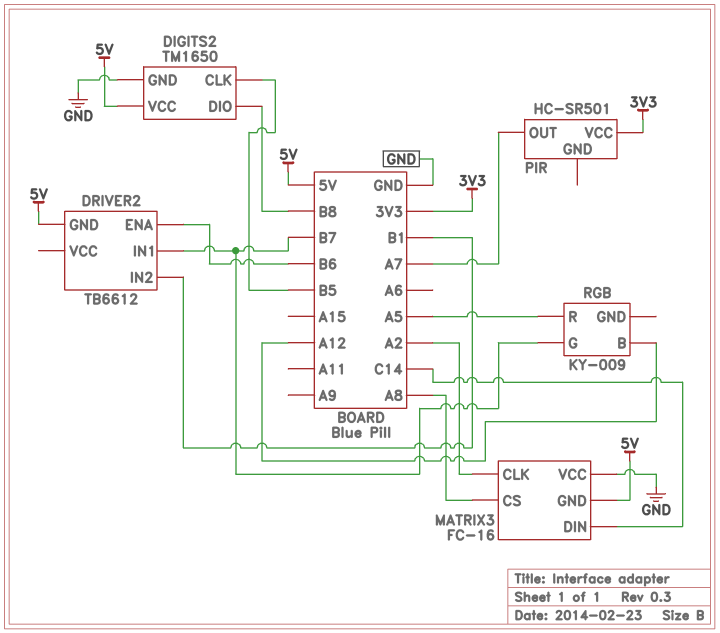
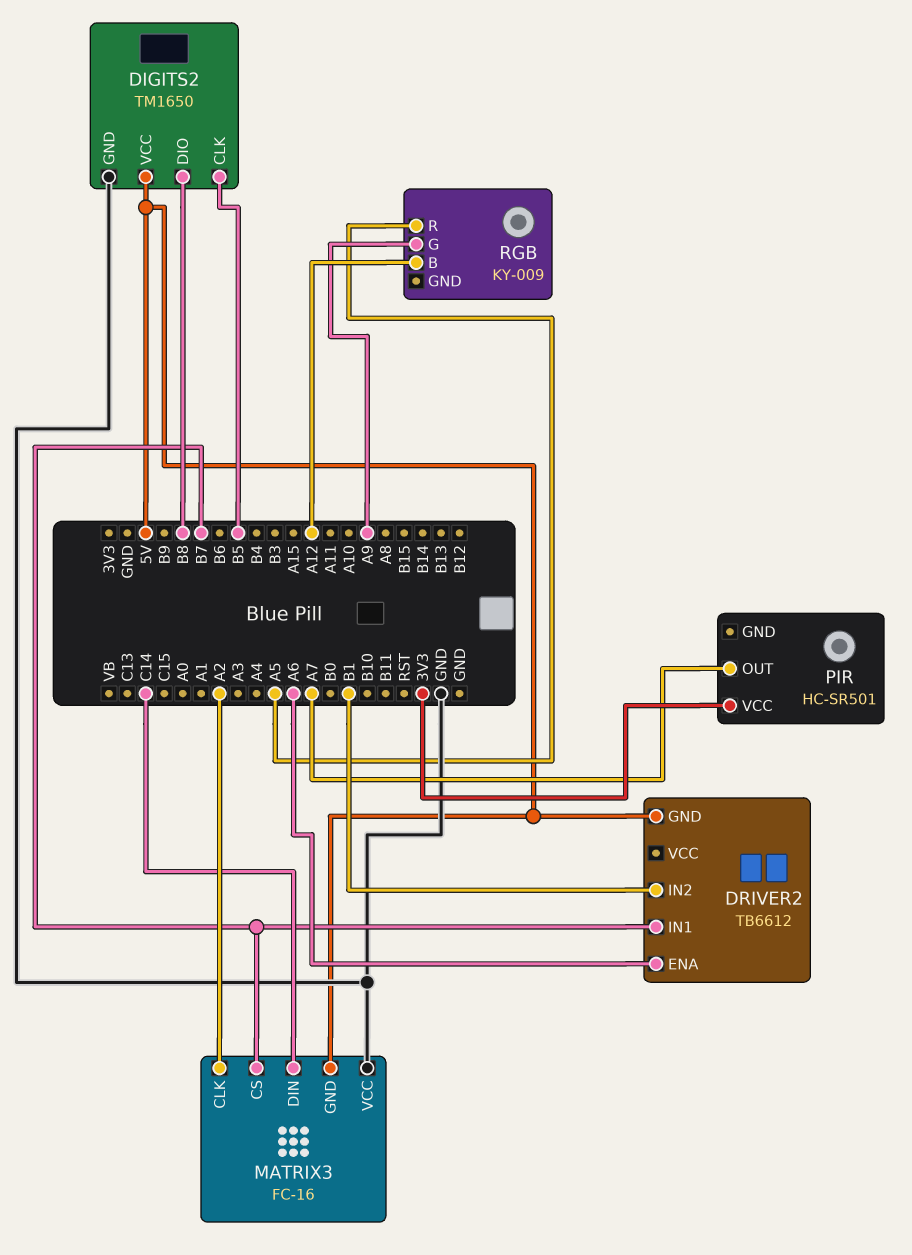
DRIVER2 pin ENA: B6 -> A6
MATRIX3 pin CS: A8 -> B7
RGB pin G: B7 -> A9

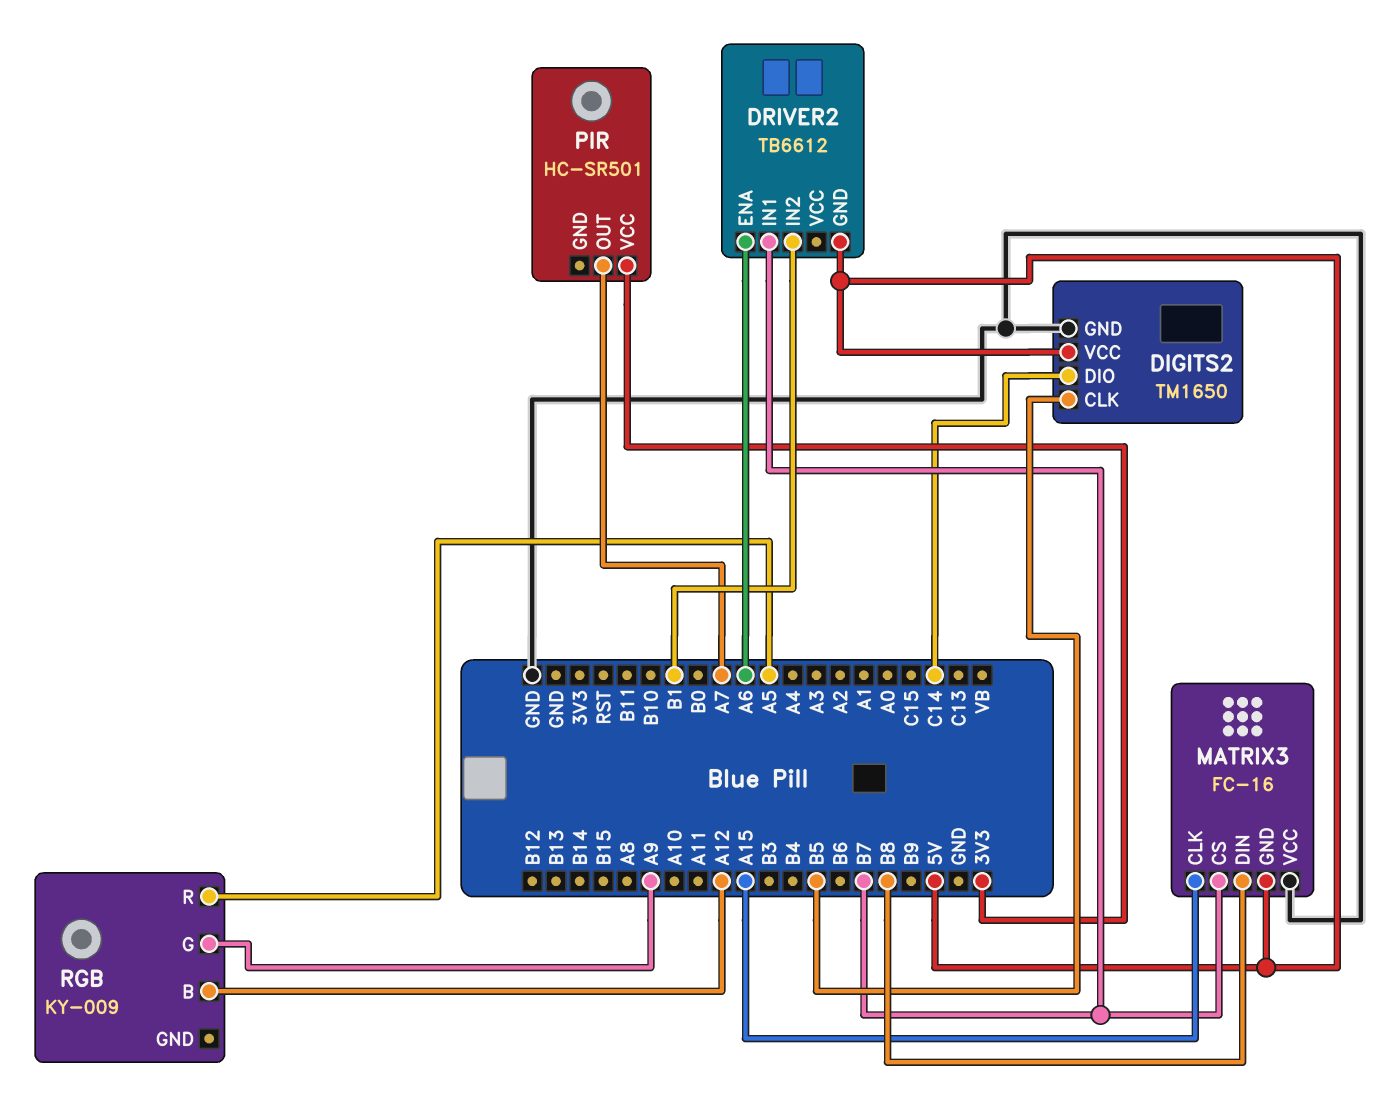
DIGITS2 pin DIO: B8 -> C14
MATRIX3 pin CLK: A2 -> A15
MATRIX3 pin DIN: C14 -> B8

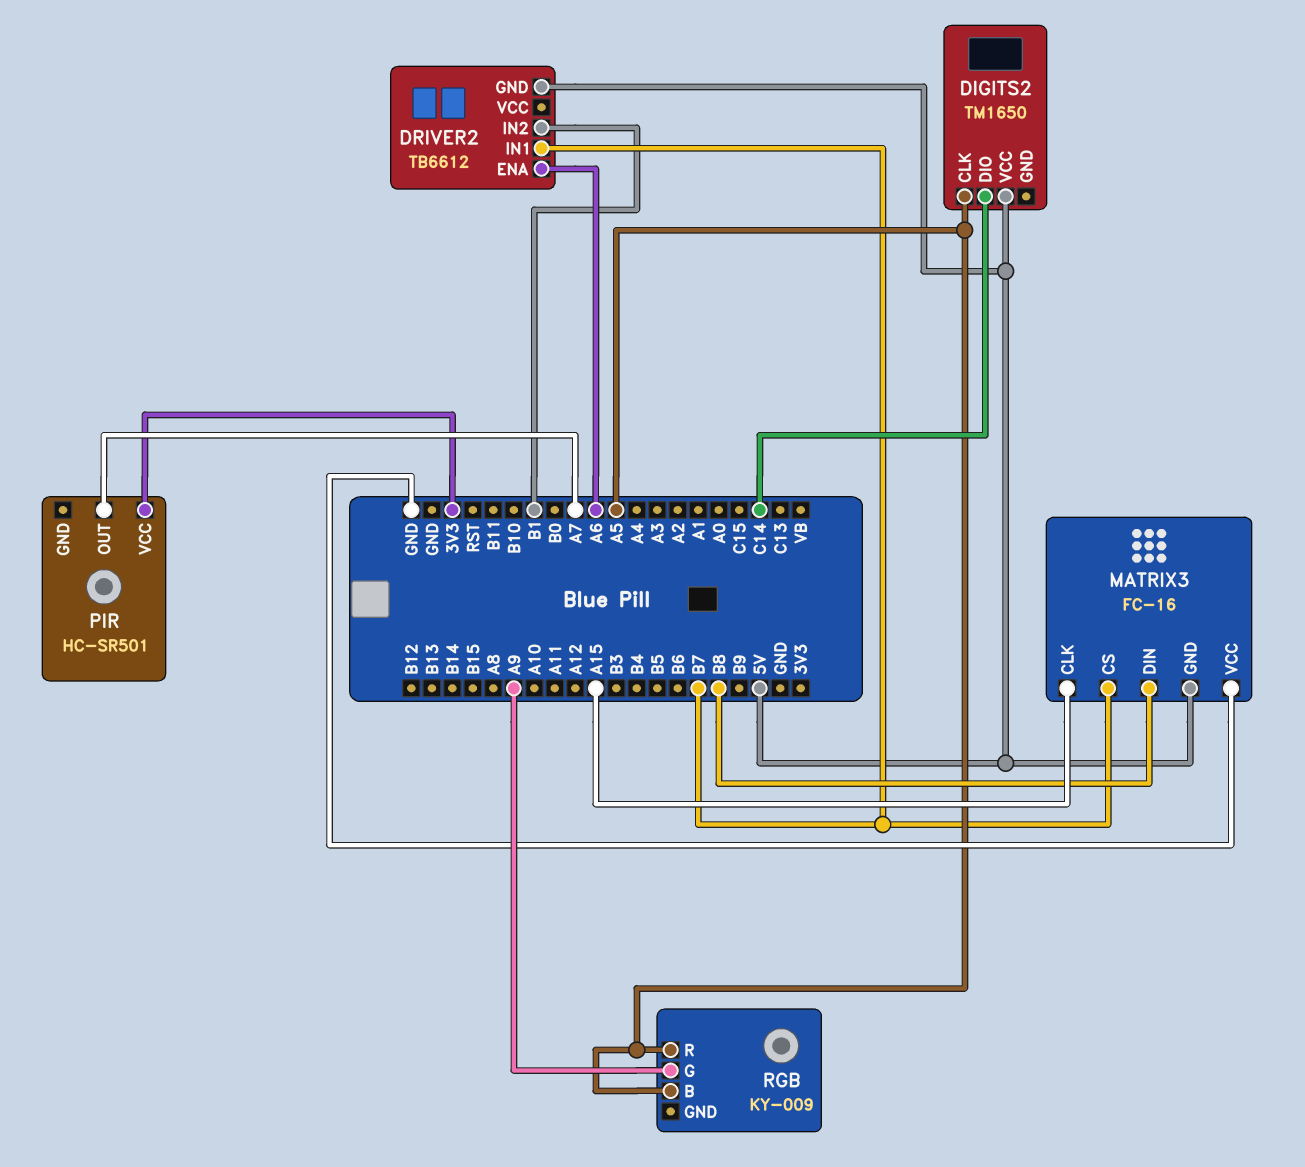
DIGITS2 pin CLK: B5 -> A5
DIGITS2 pin GND: GND -> none
RGB pin B: A12 -> A5

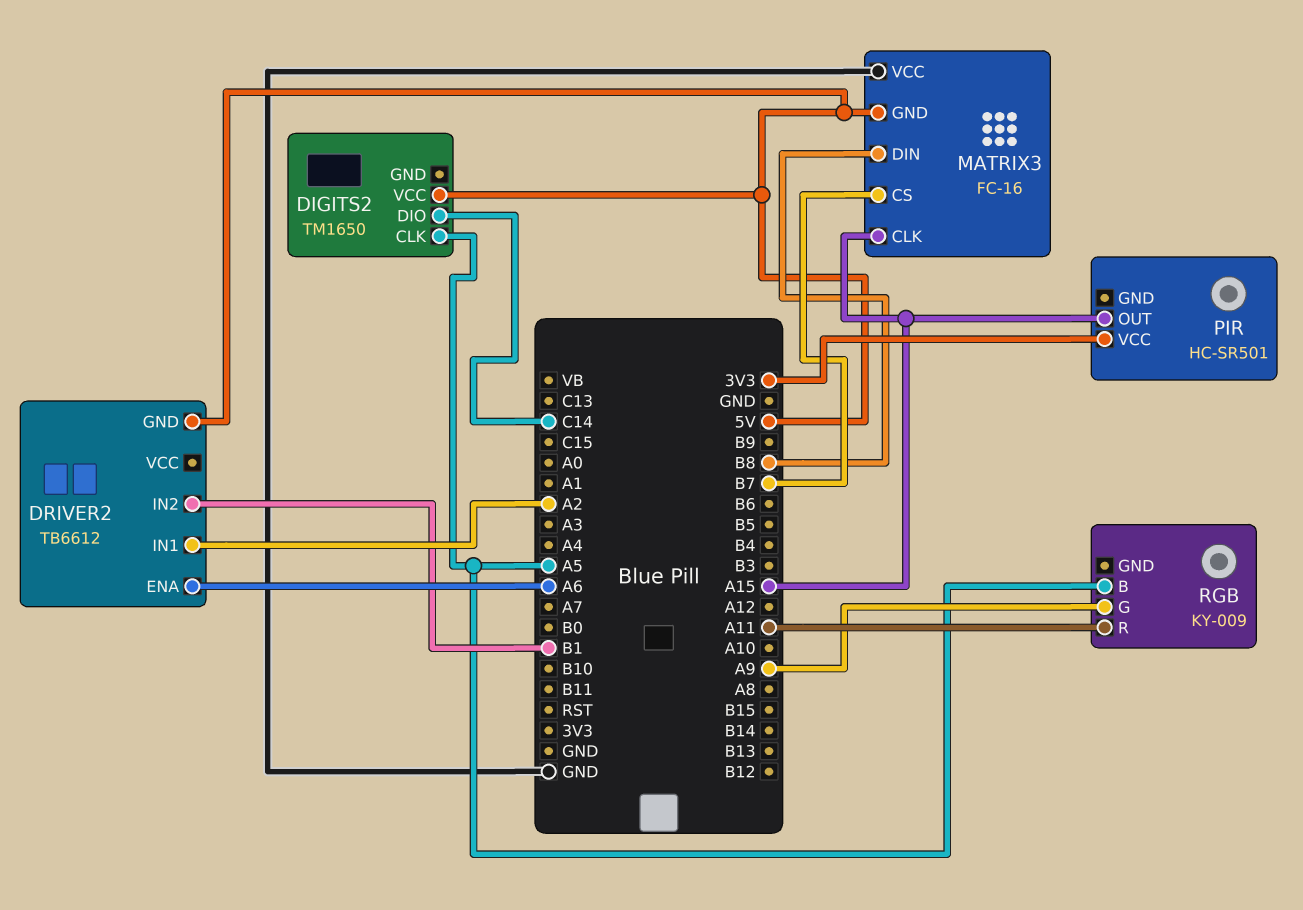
DRIVER2 pin IN1: B7 -> A2
PIR pin OUT: A7 -> A15
RGB pin R: A5 -> A11

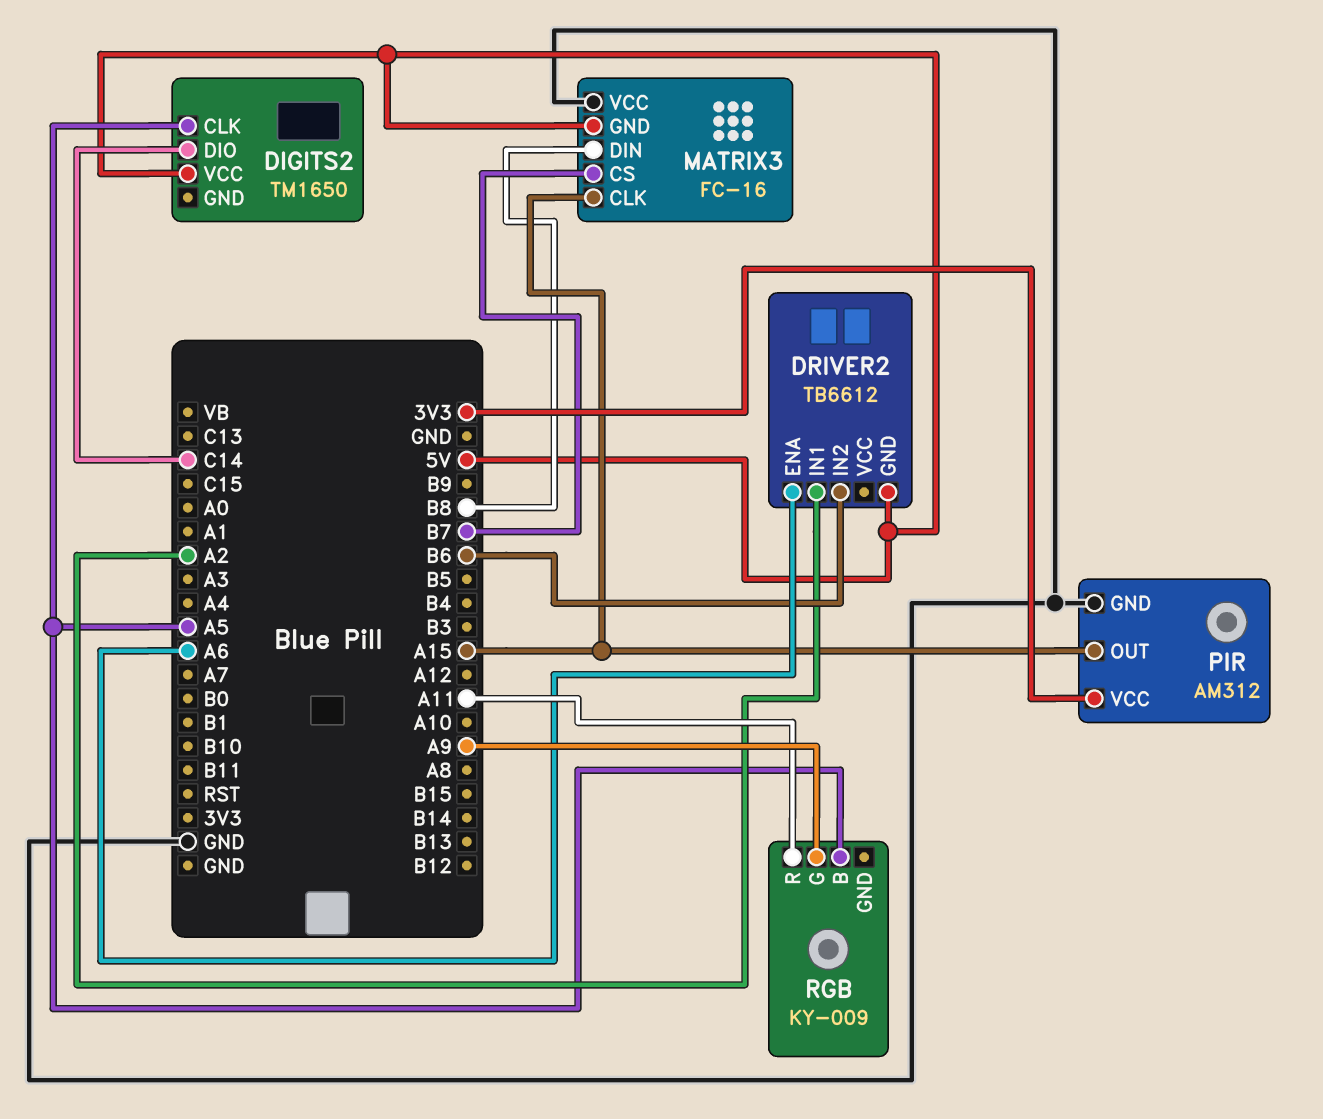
DRIVER2 pin IN2: B1 -> B6
PIR: HC-SR501 -> AM312
PIR pin GND: none -> GND

